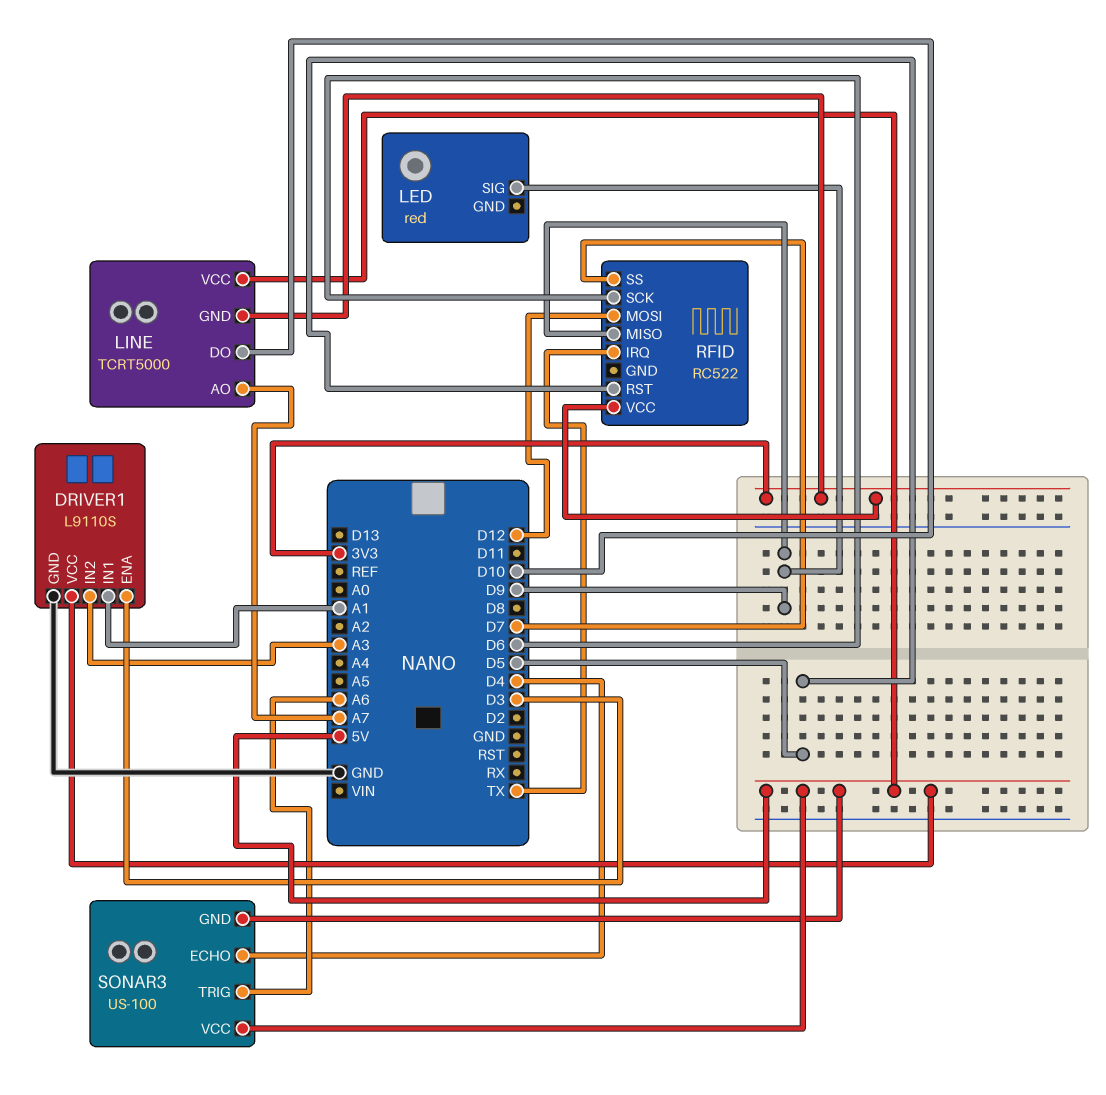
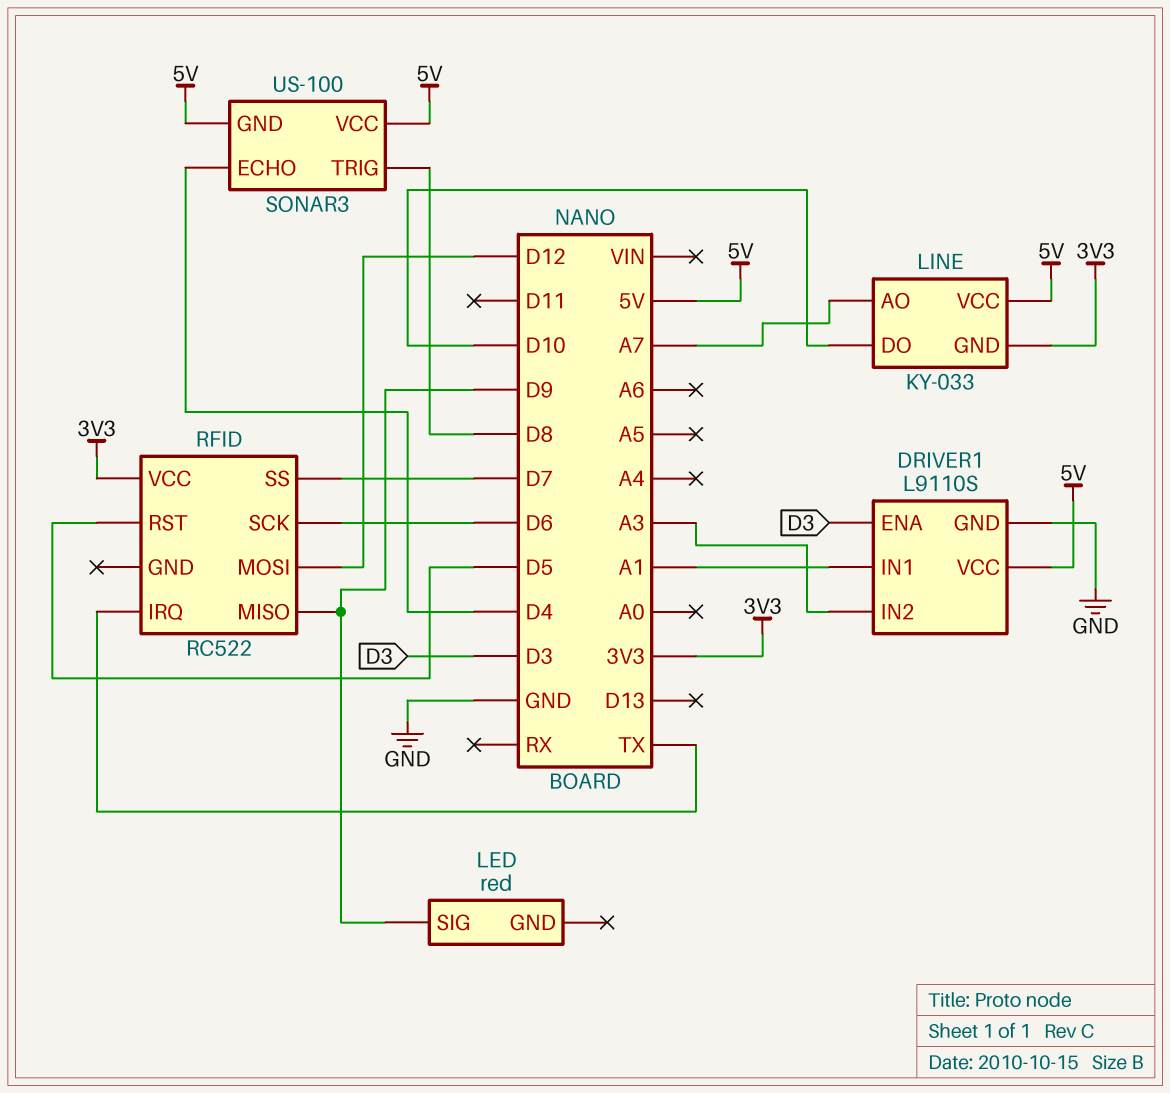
LINE: TCRT5000 -> KY-033
SONAR3 pin TRIG: A6 -> D8

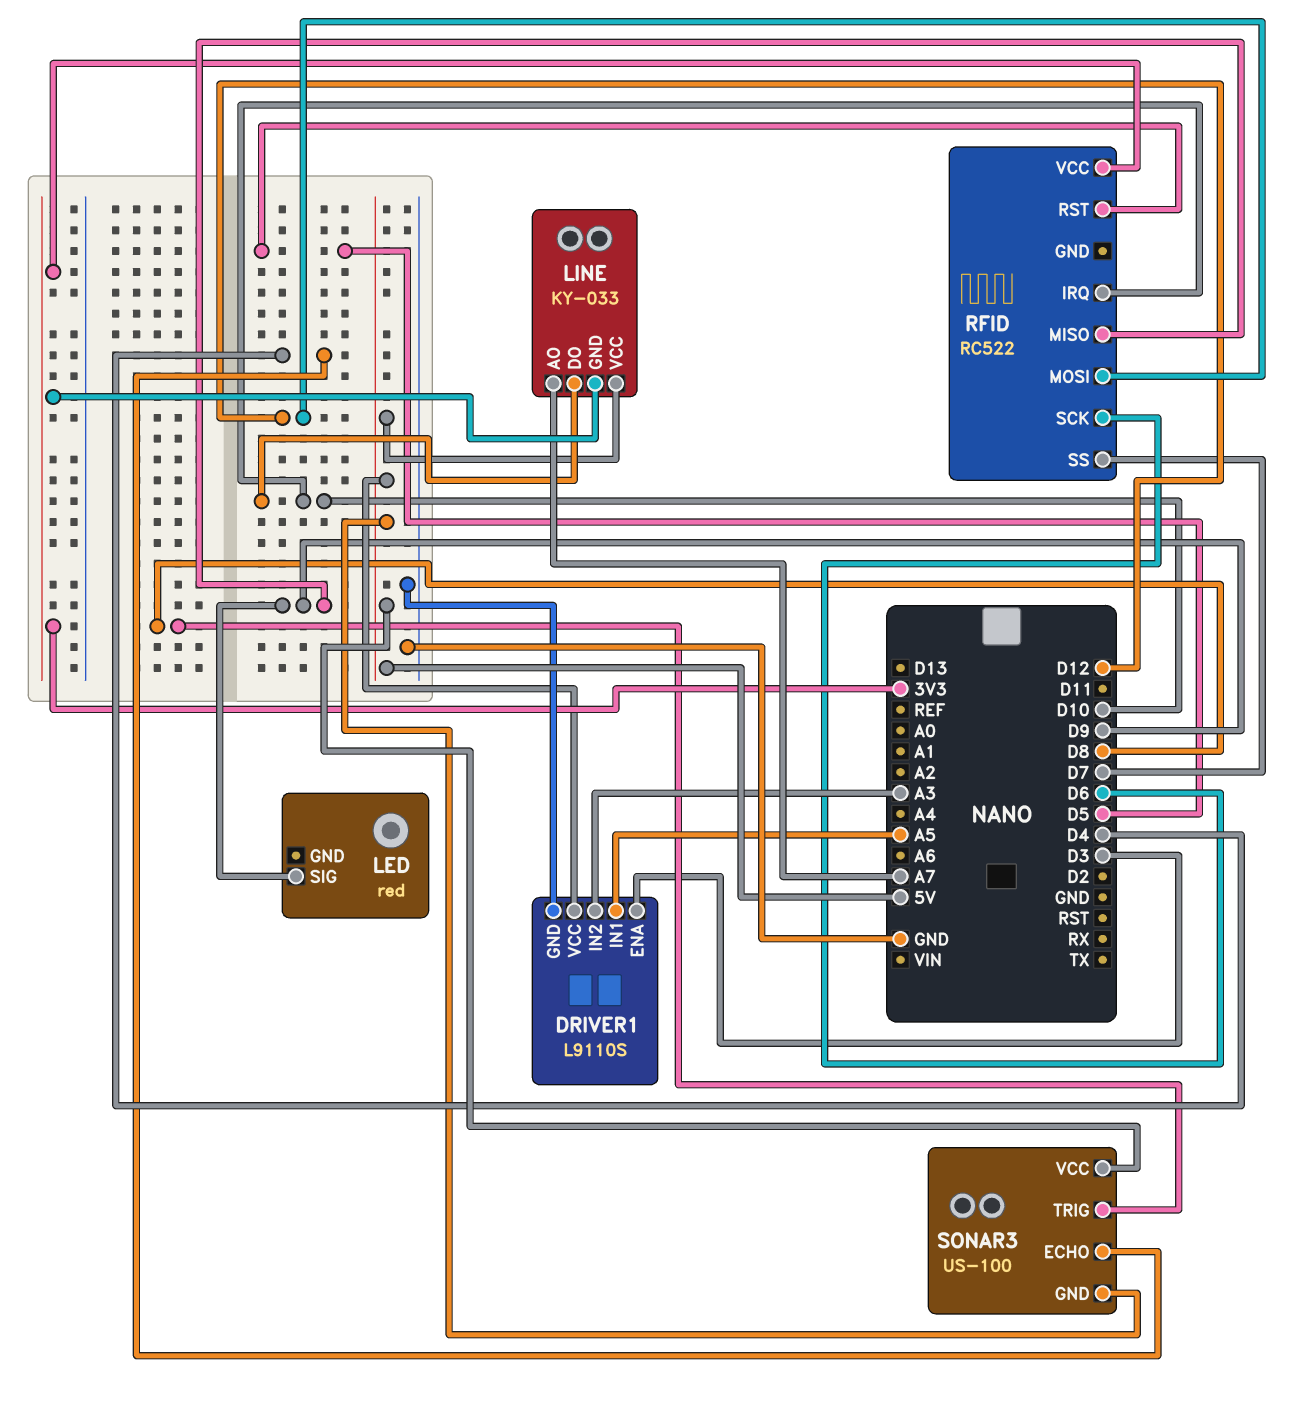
DRIVER1 pin IN1: A1 -> A5
RFID pin IRQ: TX -> D10

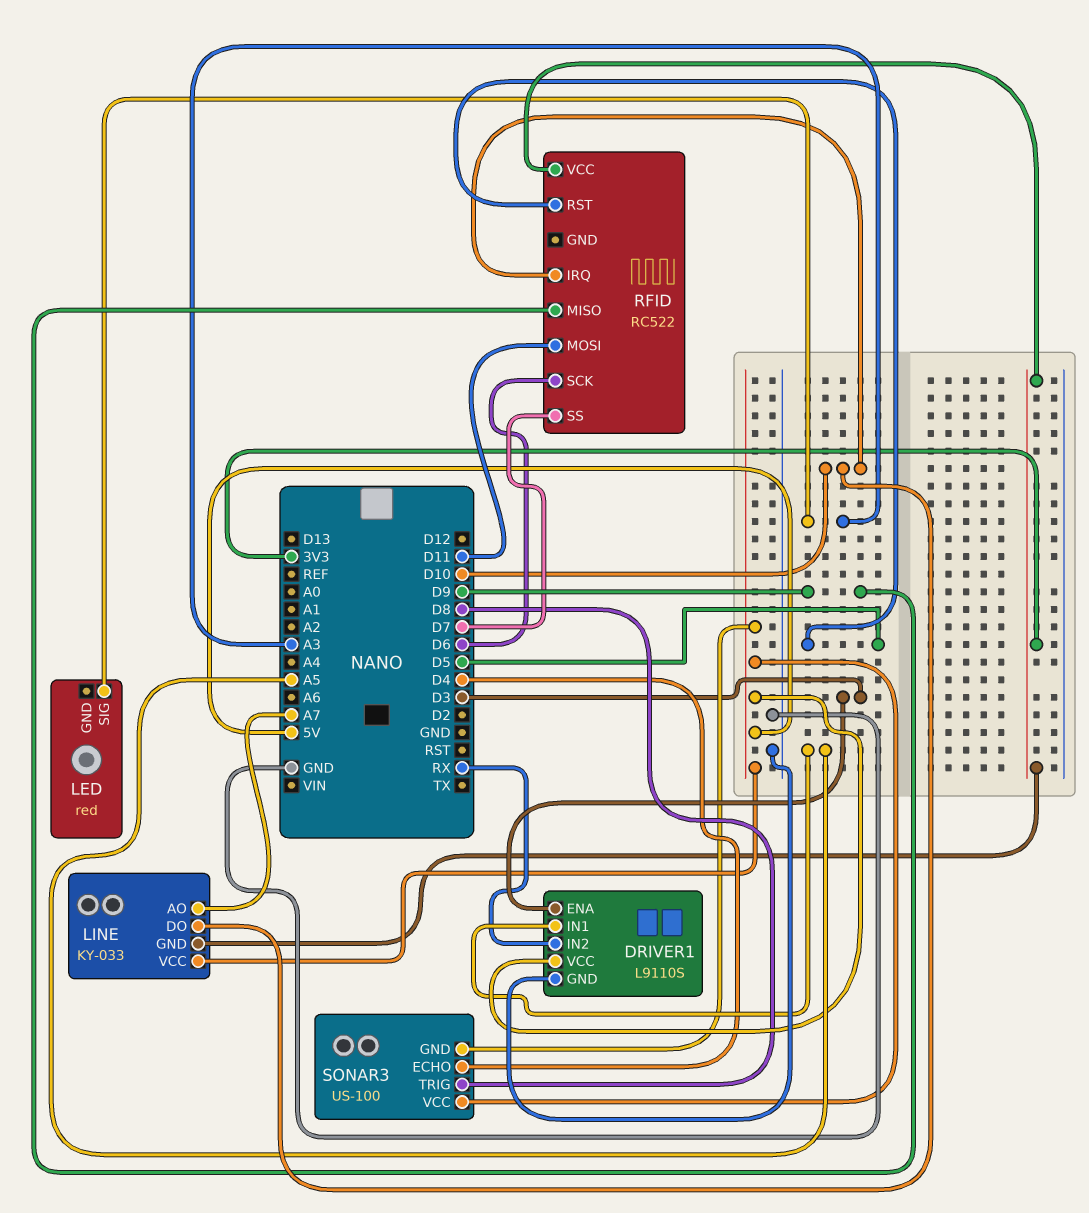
DRIVER1 pin IN2: A3 -> RX
LED pin SIG: D9 -> A3
RFID pin MOSI: D12 -> D11

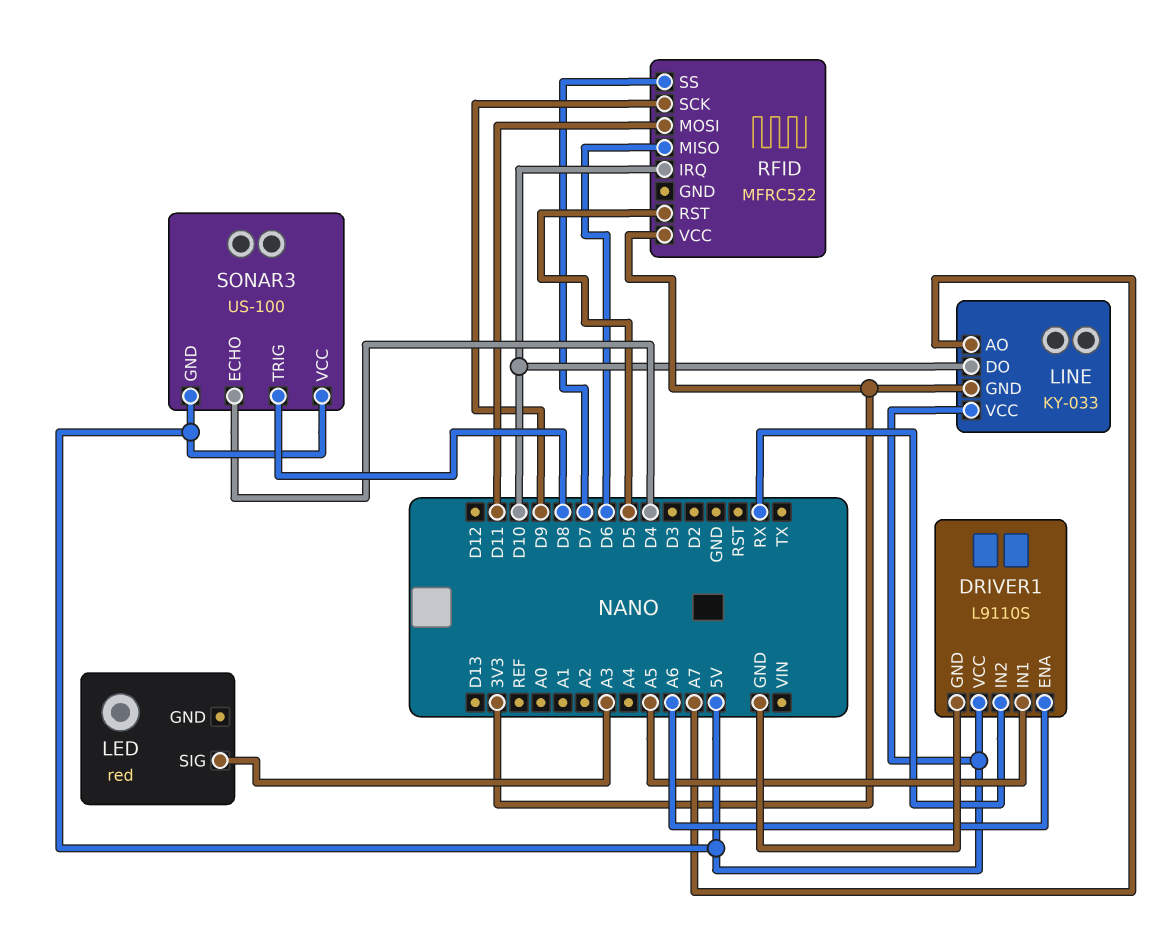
DRIVER1 pin ENA: D3 -> A6
RFID: RC522 -> MFRC522
RFID pin MISO: D9 -> D6
RFID pin SCK: D6 -> D9

